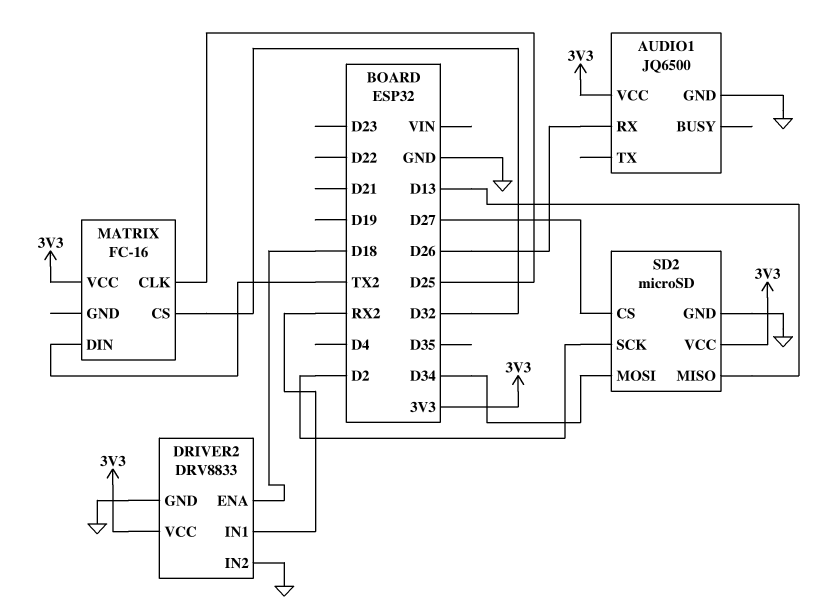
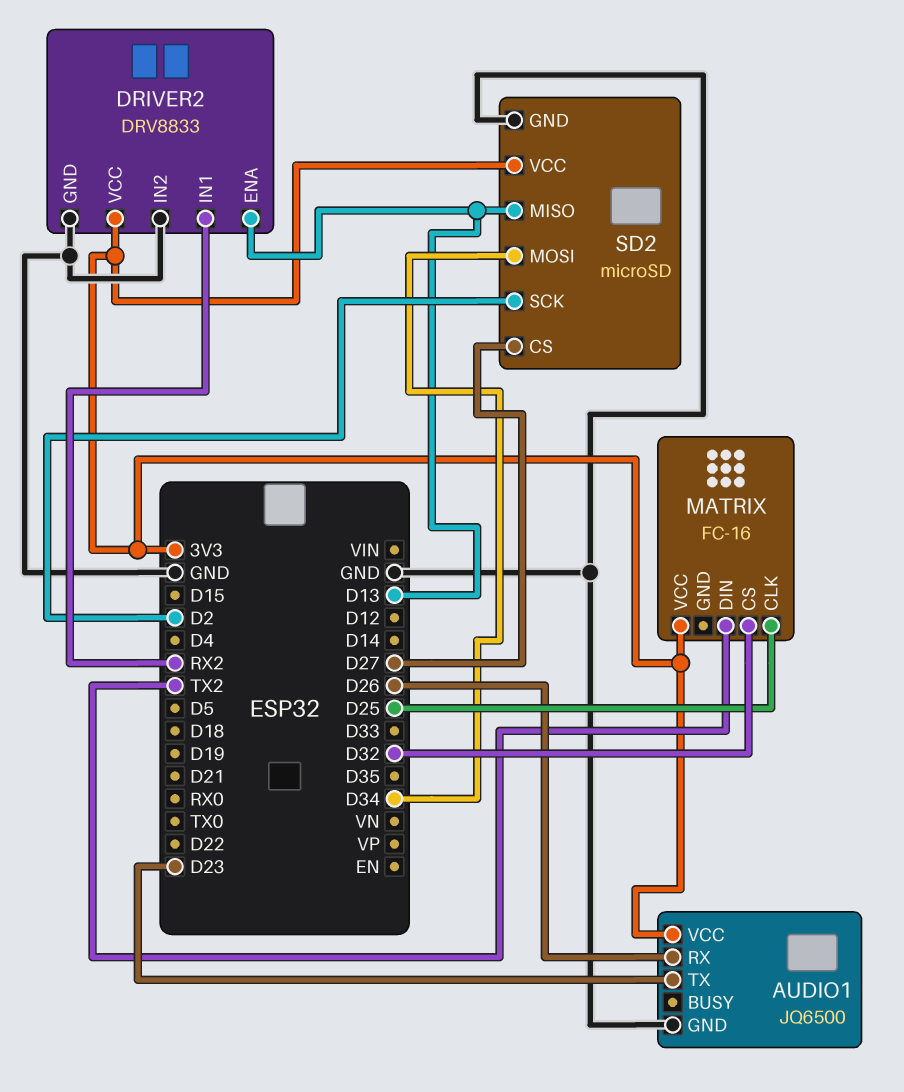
AUDIO1 pin TX: none -> D23
DRIVER2 pin ENA: D18 -> D13

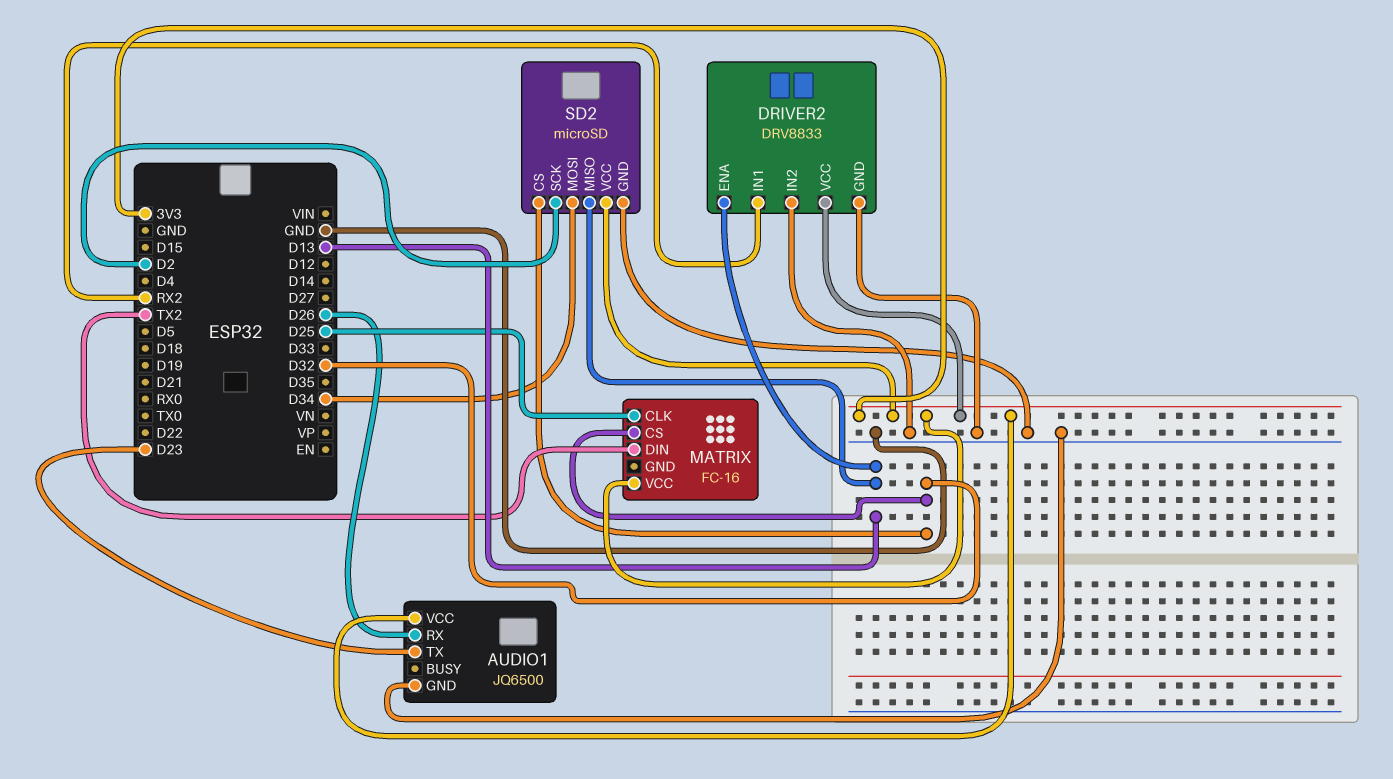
SD2 pin CS: D27 -> D32

